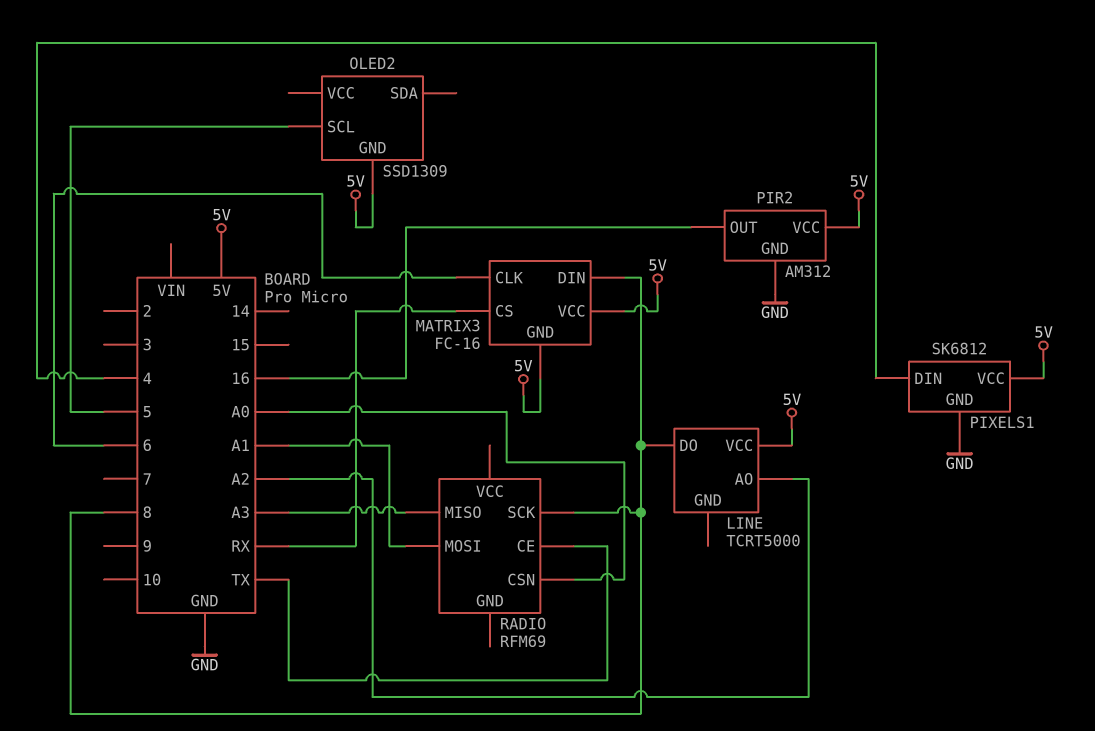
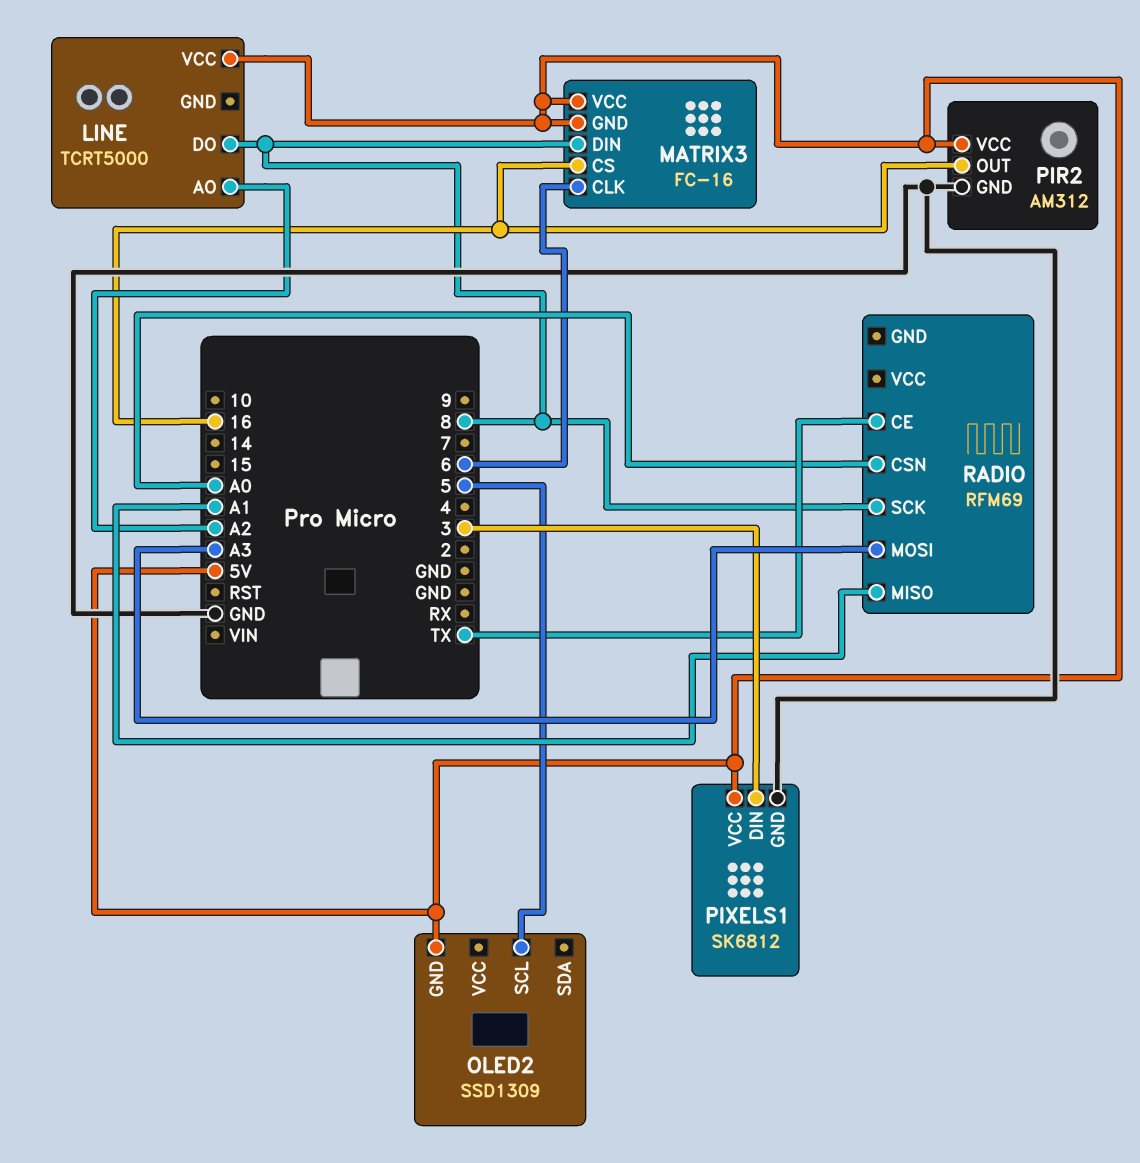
MATRIX3 pin CS: RX -> 16
PIXELS1 pin DIN: 4 -> 3
RADIO pin MISO: A3 -> A1
RADIO pin MOSI: A1 -> A3

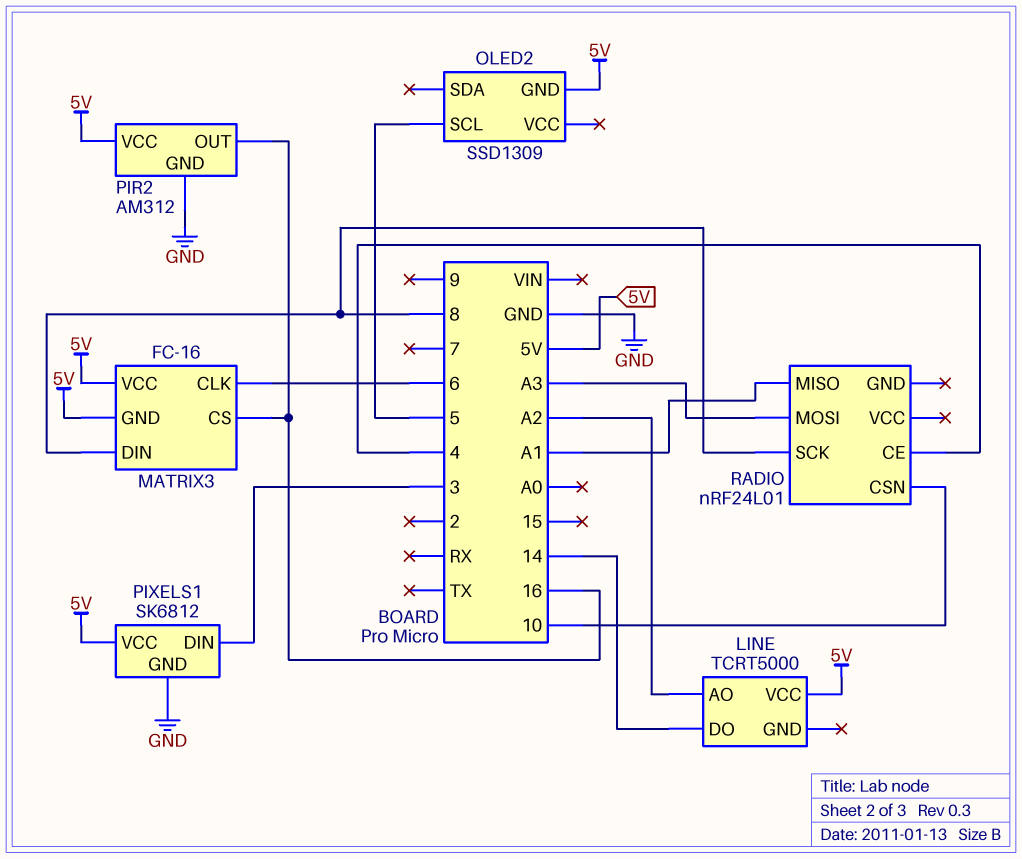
LINE pin DO: 8 -> 14
RADIO: RFM69 -> nRF24L01
RADIO pin CE: TX -> 4
RADIO pin CSN: A0 -> 10

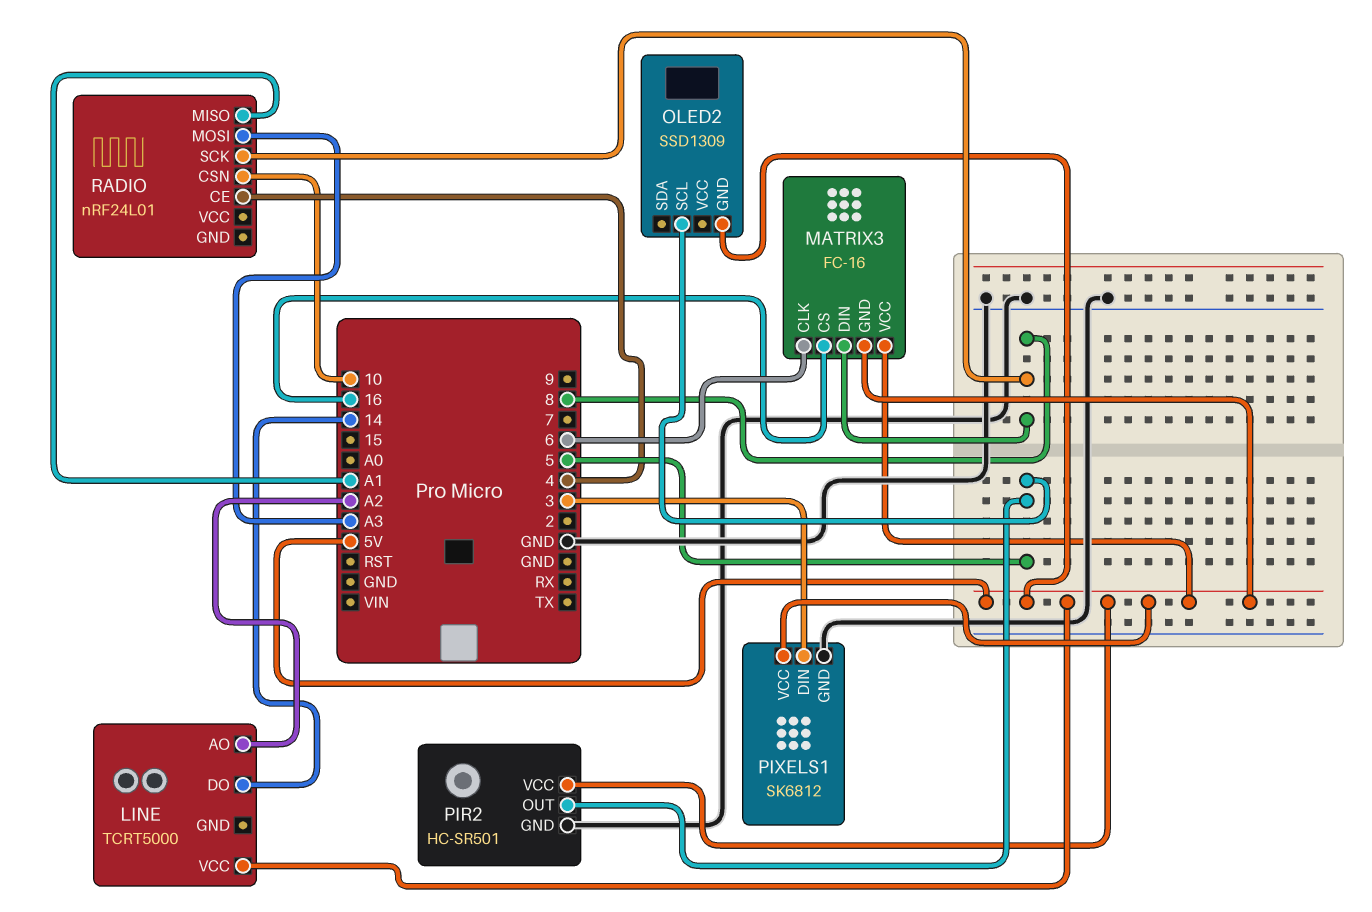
PIR2: AM312 -> HC-SR501
PIR2 pin OUT: 16 -> 5

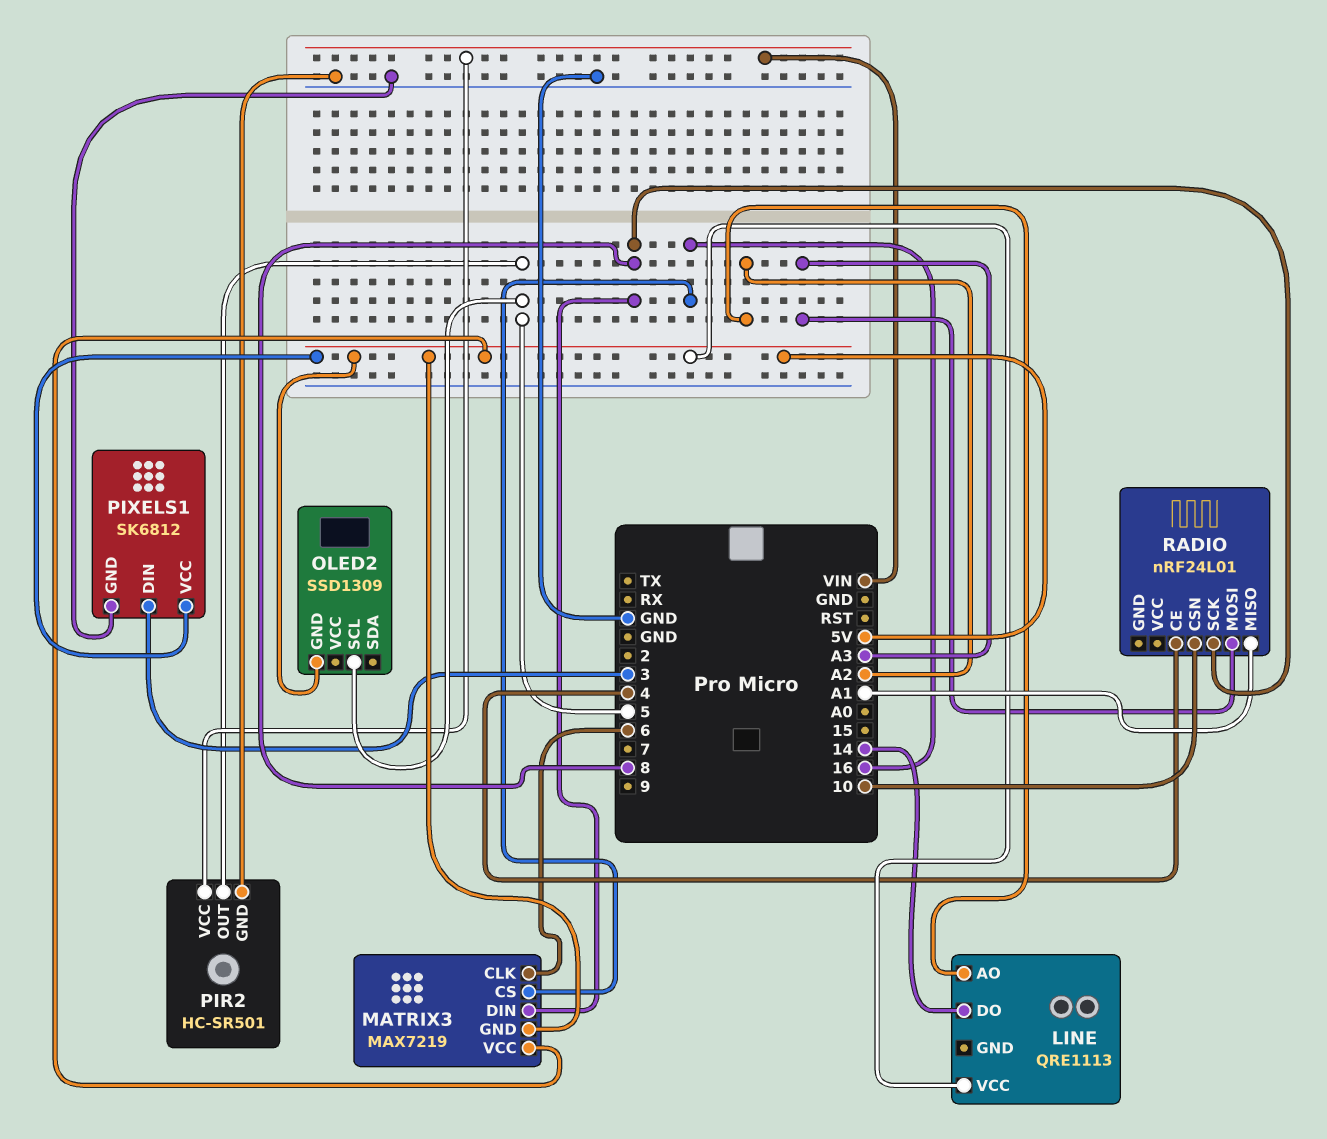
LINE: TCRT5000 -> QRE1113
MATRIX3: FC-16 -> MAX7219
PIR2 pin VCC: 5V -> VIN

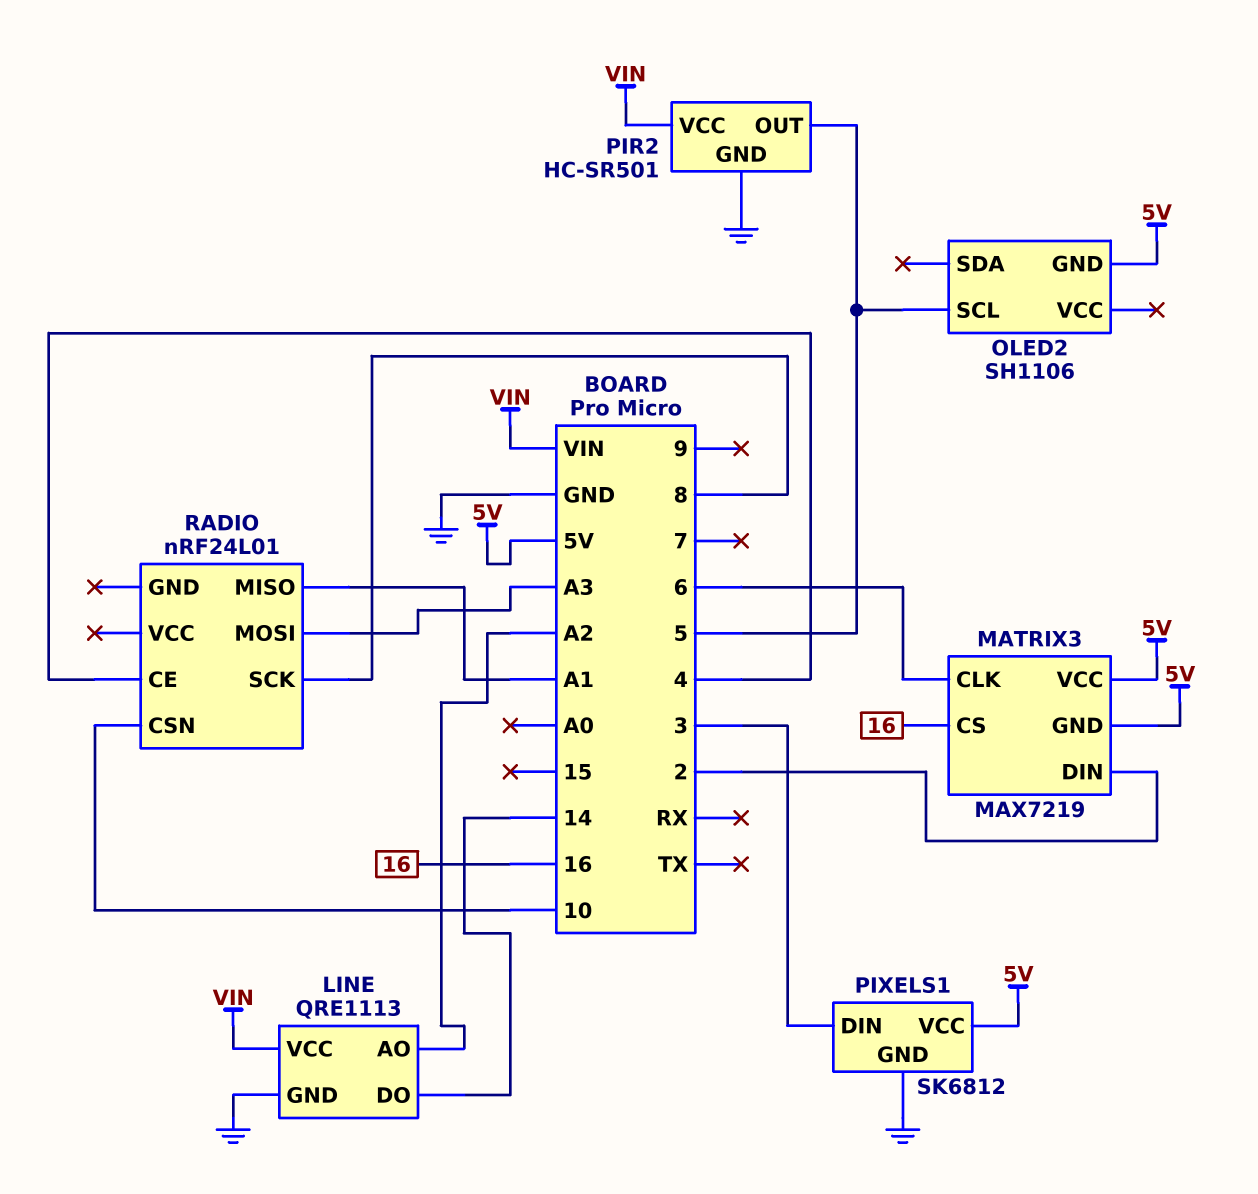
LINE pin GND: none -> GND
LINE pin VCC: 5V -> VIN
MATRIX3 pin DIN: 8 -> 2
OLED2: SSD1309 -> SH1106

